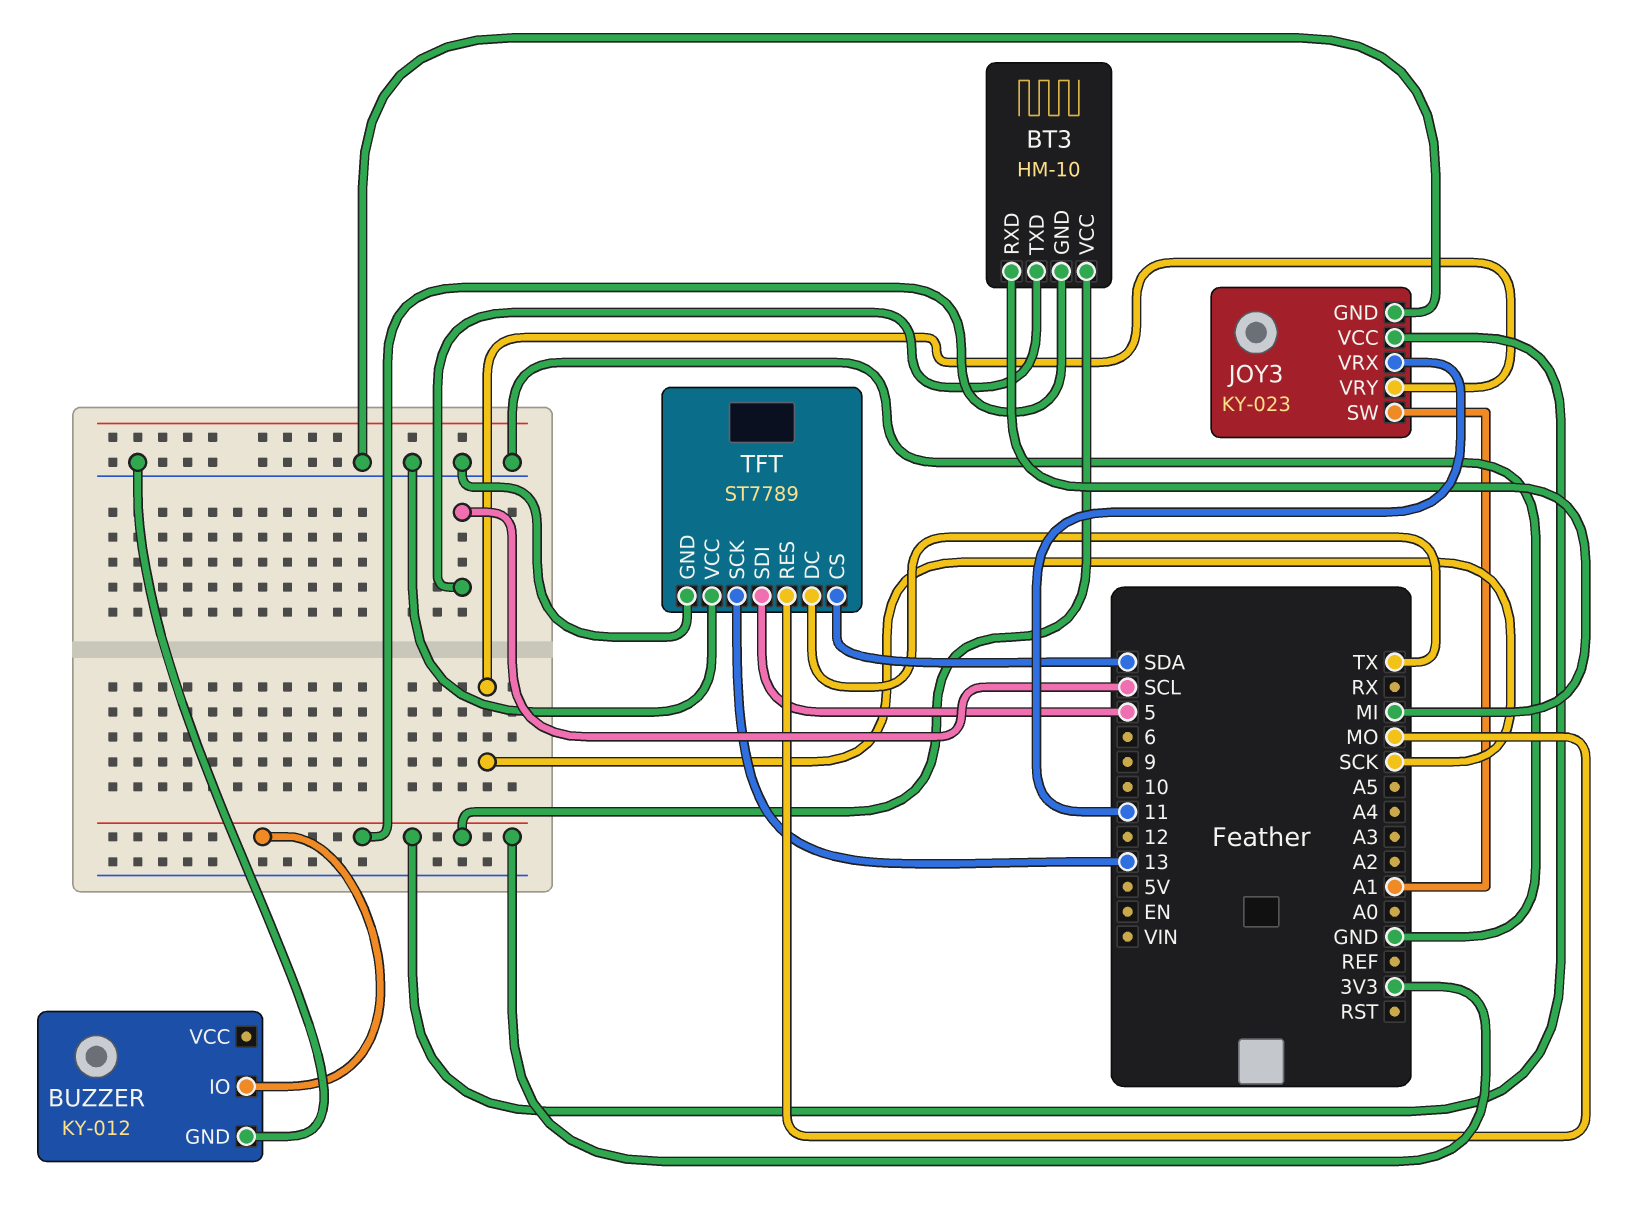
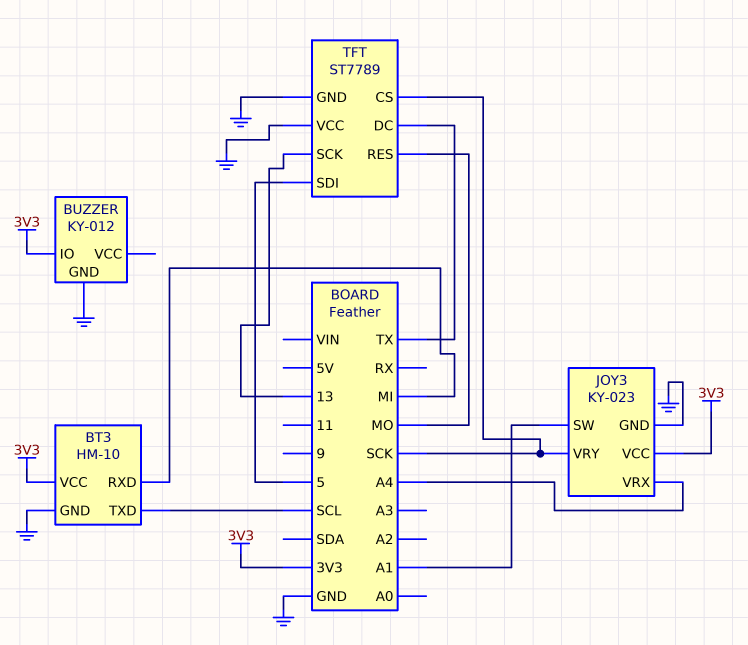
BT3 pin GND: 3V3 -> GND
JOY3 pin VRX: 11 -> A4
TFT pin CS: SDA -> SCK

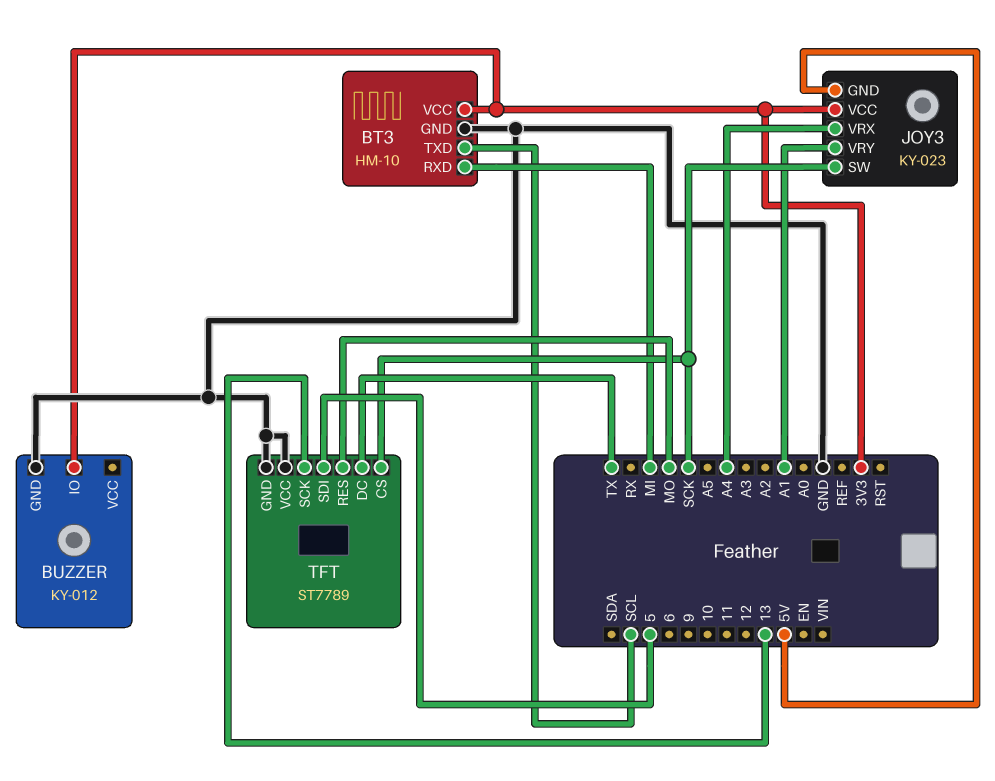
JOY3 pin GND: GND -> 5V
JOY3 pin SW: A1 -> SCK
JOY3 pin VRY: SCK -> A1

